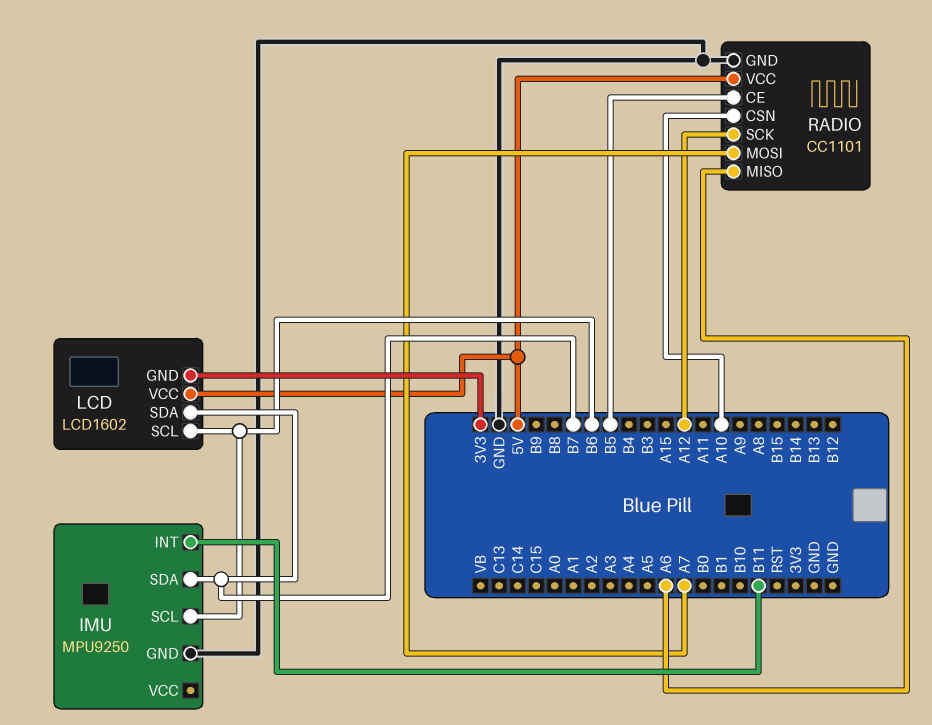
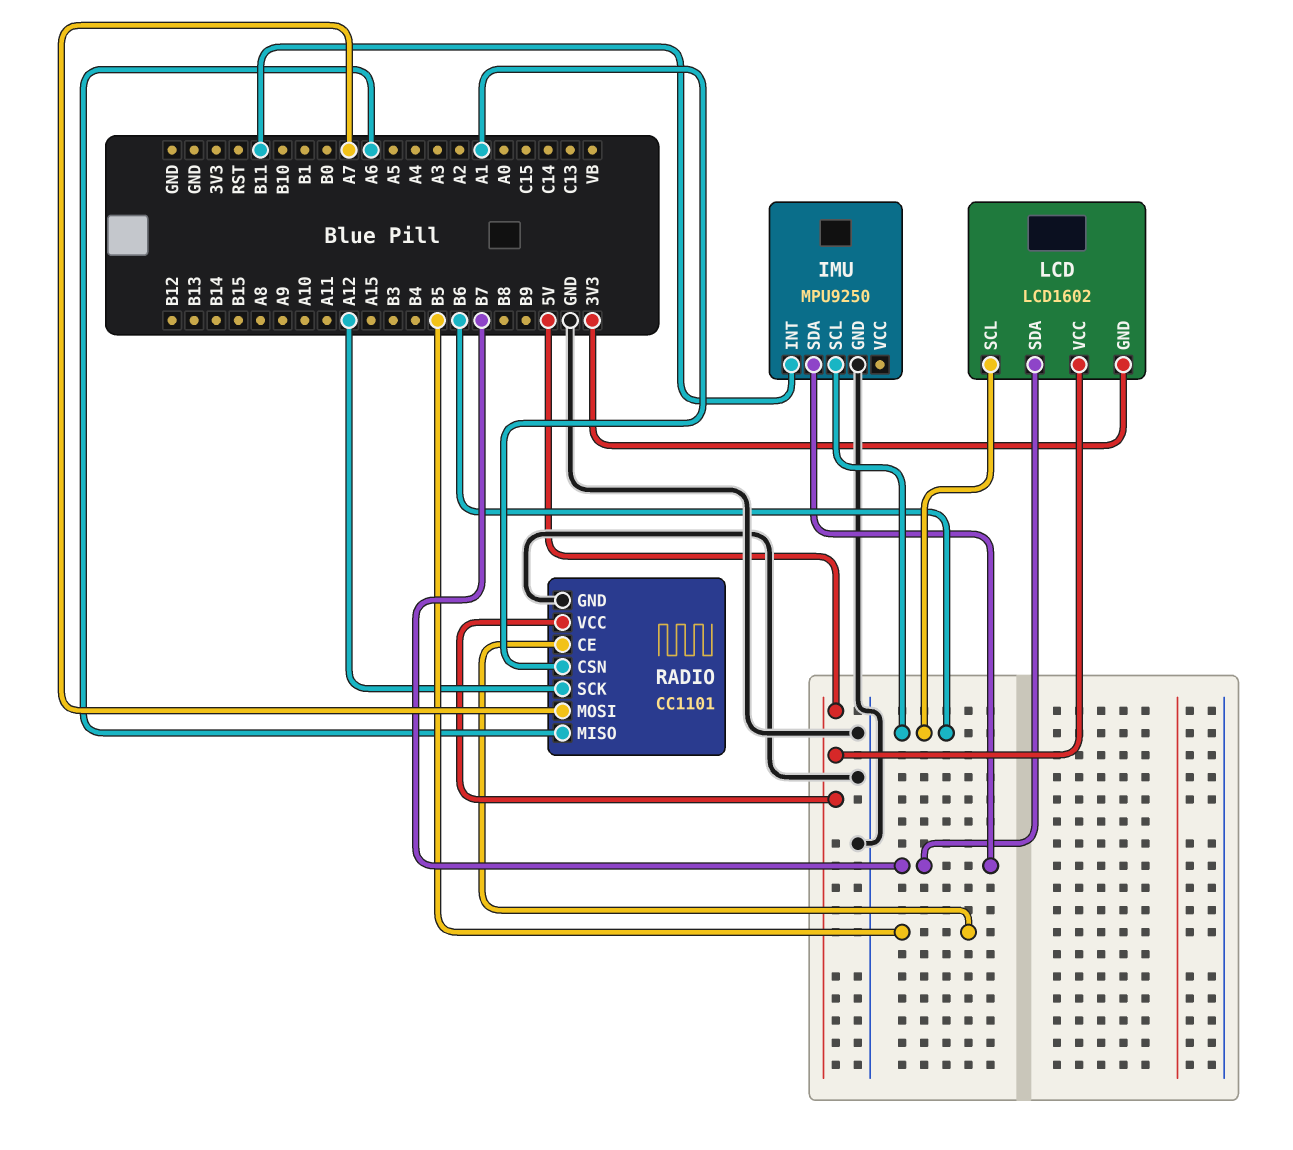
RADIO pin CSN: A10 -> A1

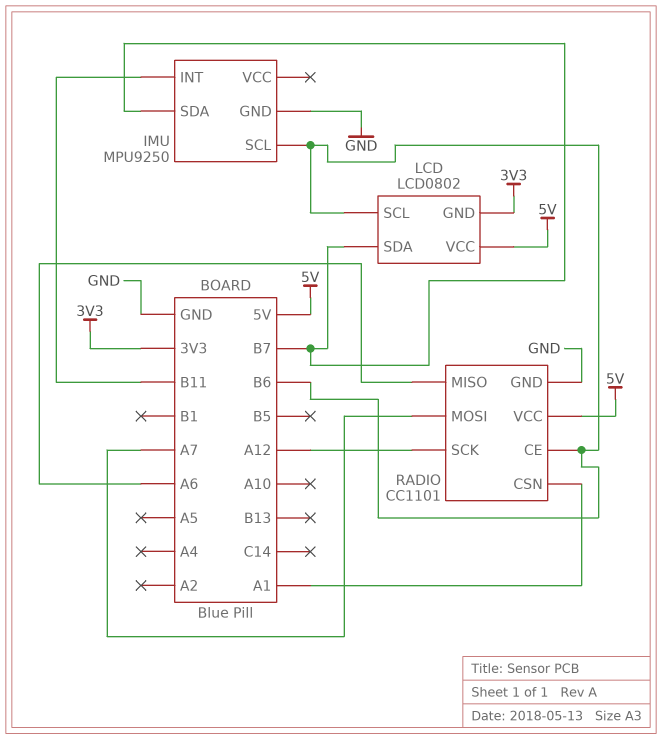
LCD: LCD1602 -> LCD0802
RADIO pin CE: B5 -> B6

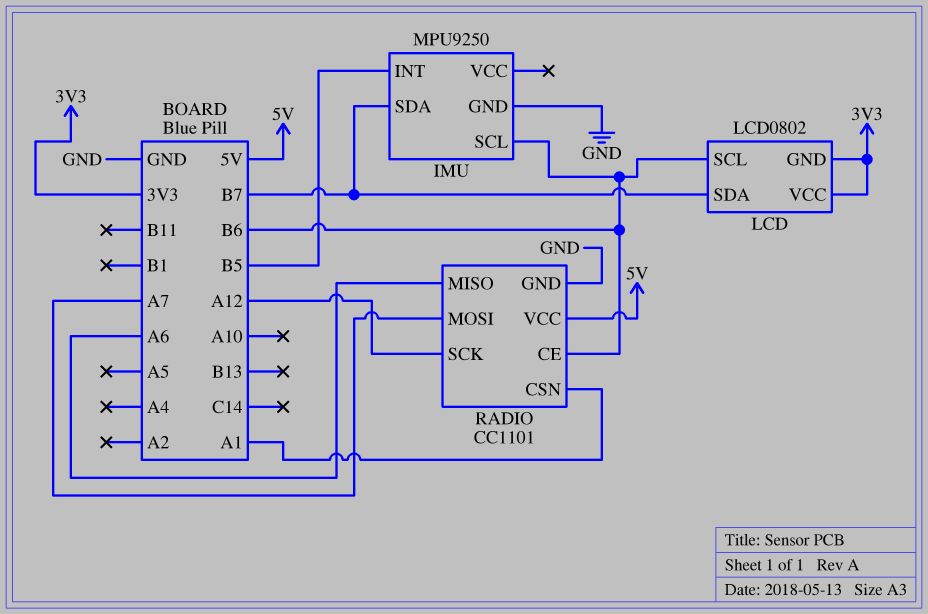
IMU pin INT: B11 -> B5
LCD pin VCC: 5V -> 3V3

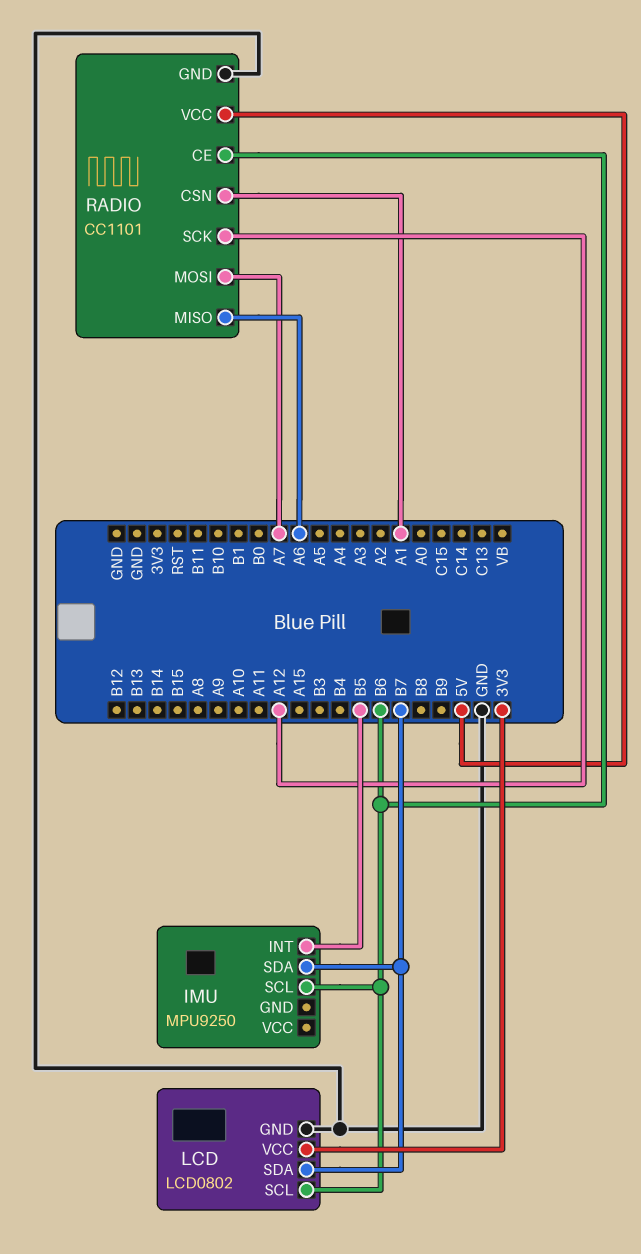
IMU pin GND: GND -> none
LCD pin GND: 3V3 -> GND

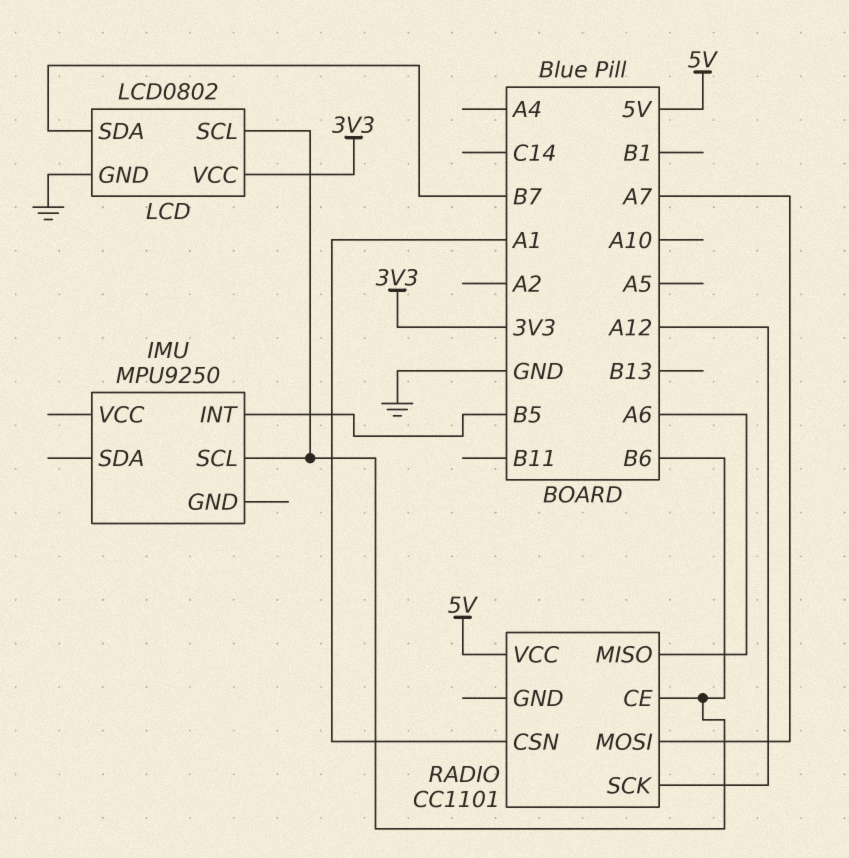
IMU pin SDA: B7 -> none
RADIO pin GND: GND -> none

